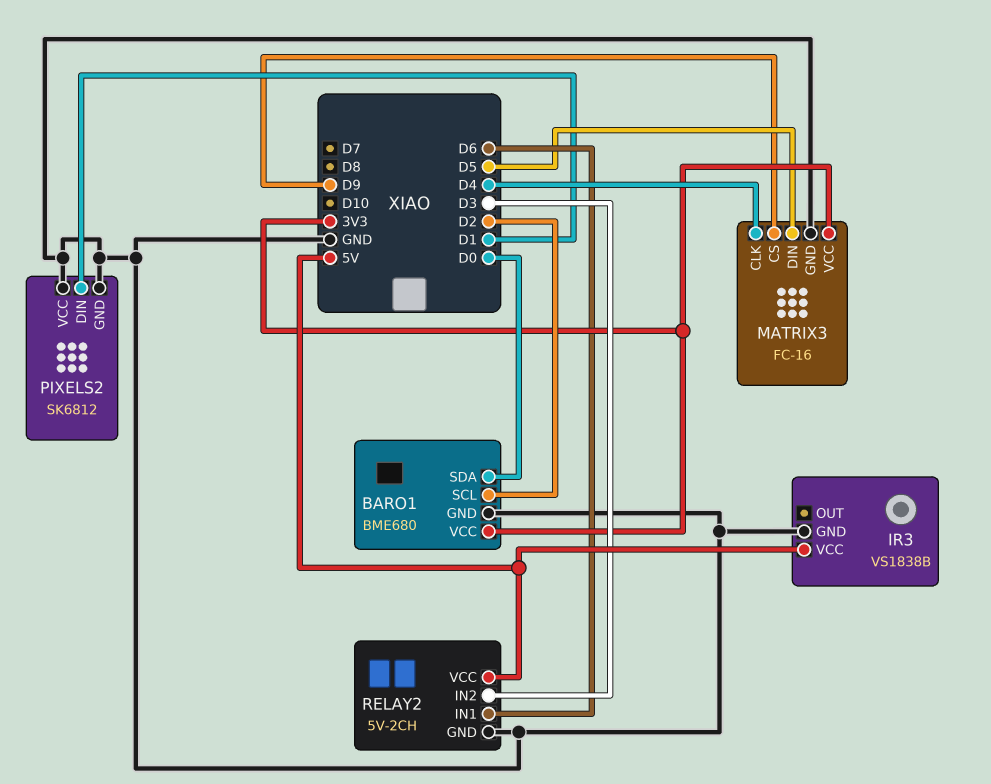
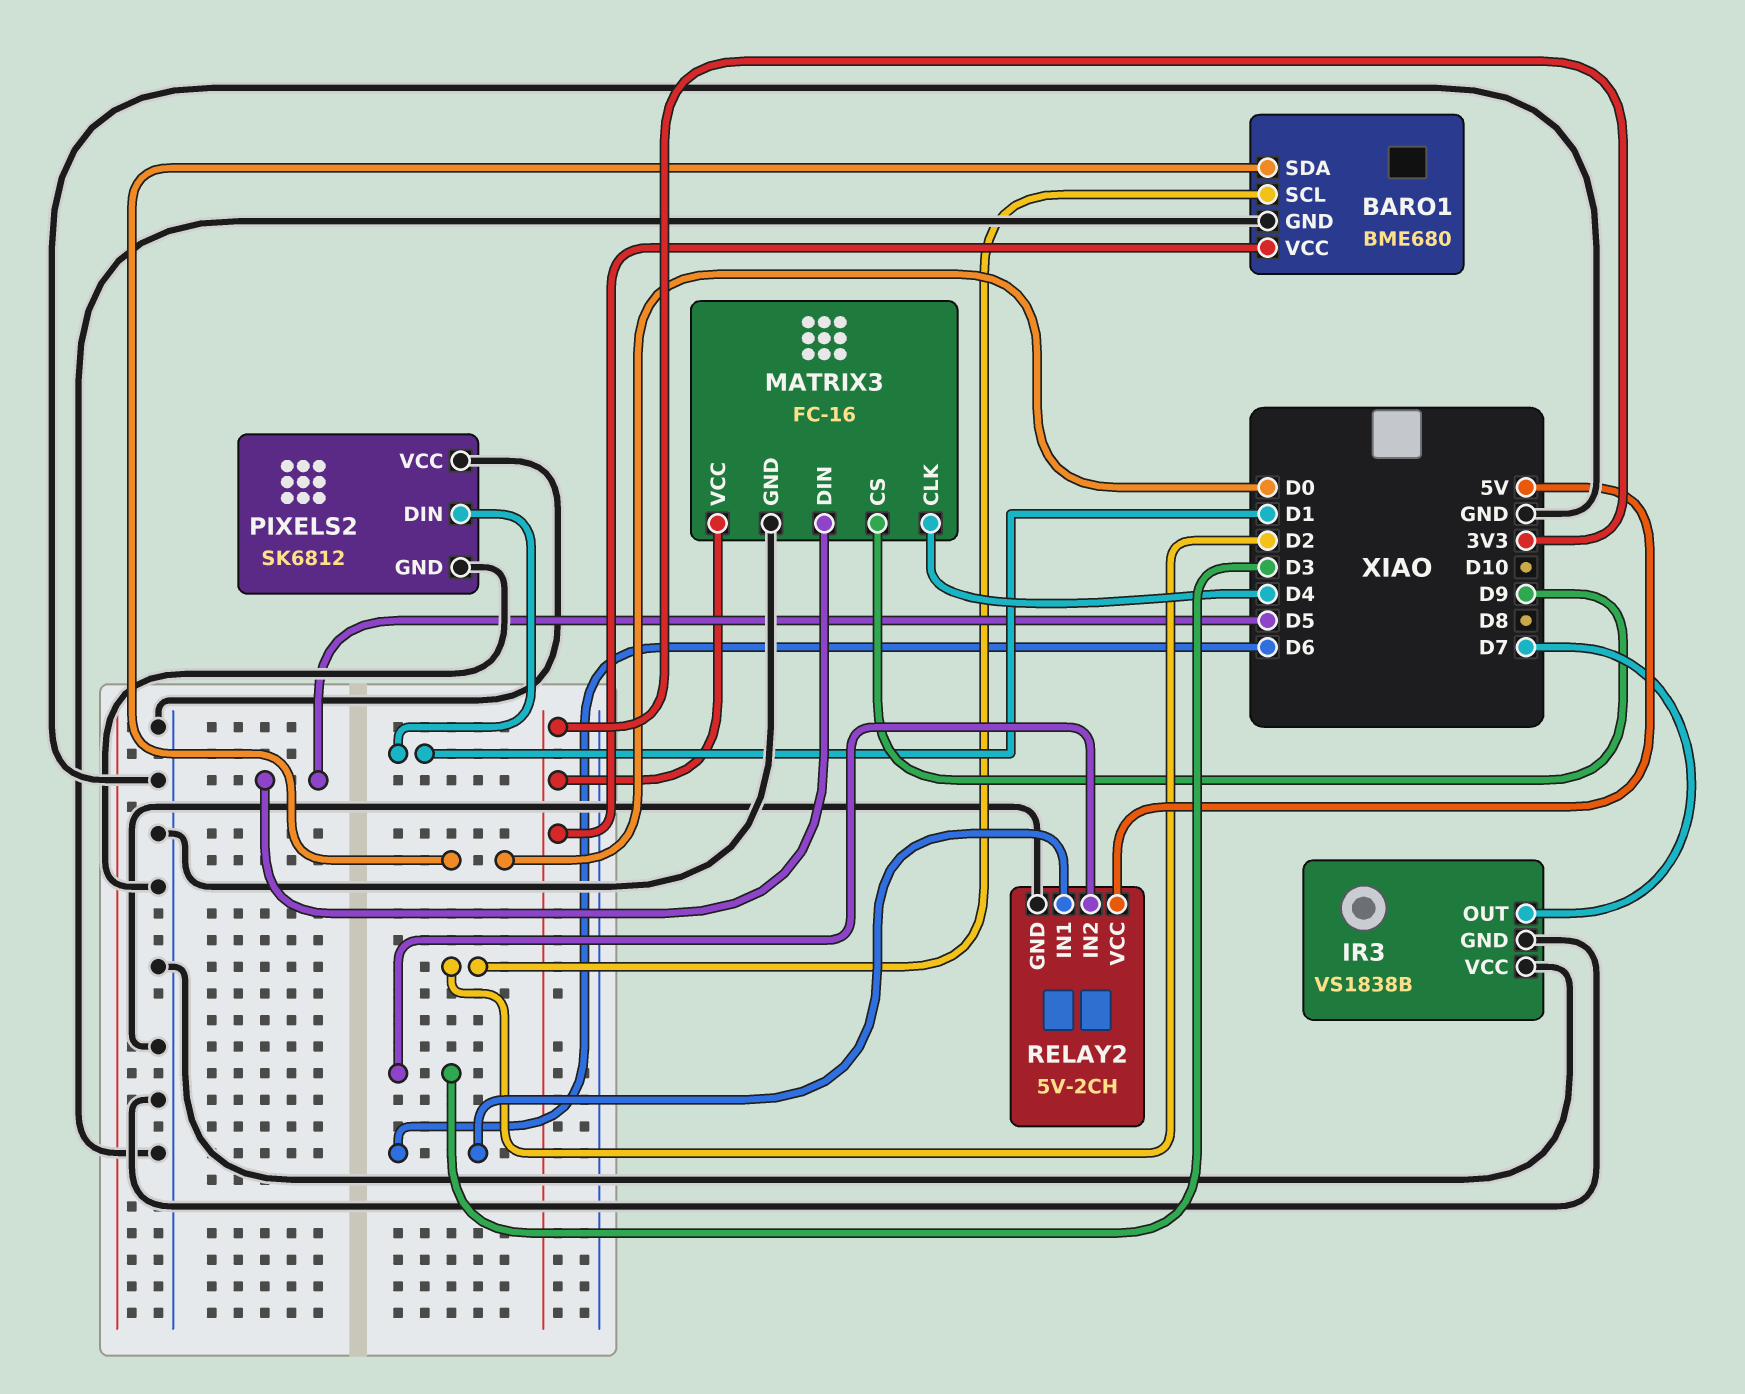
IR3 pin OUT: none -> D7
IR3 pin VCC: 5V -> GND

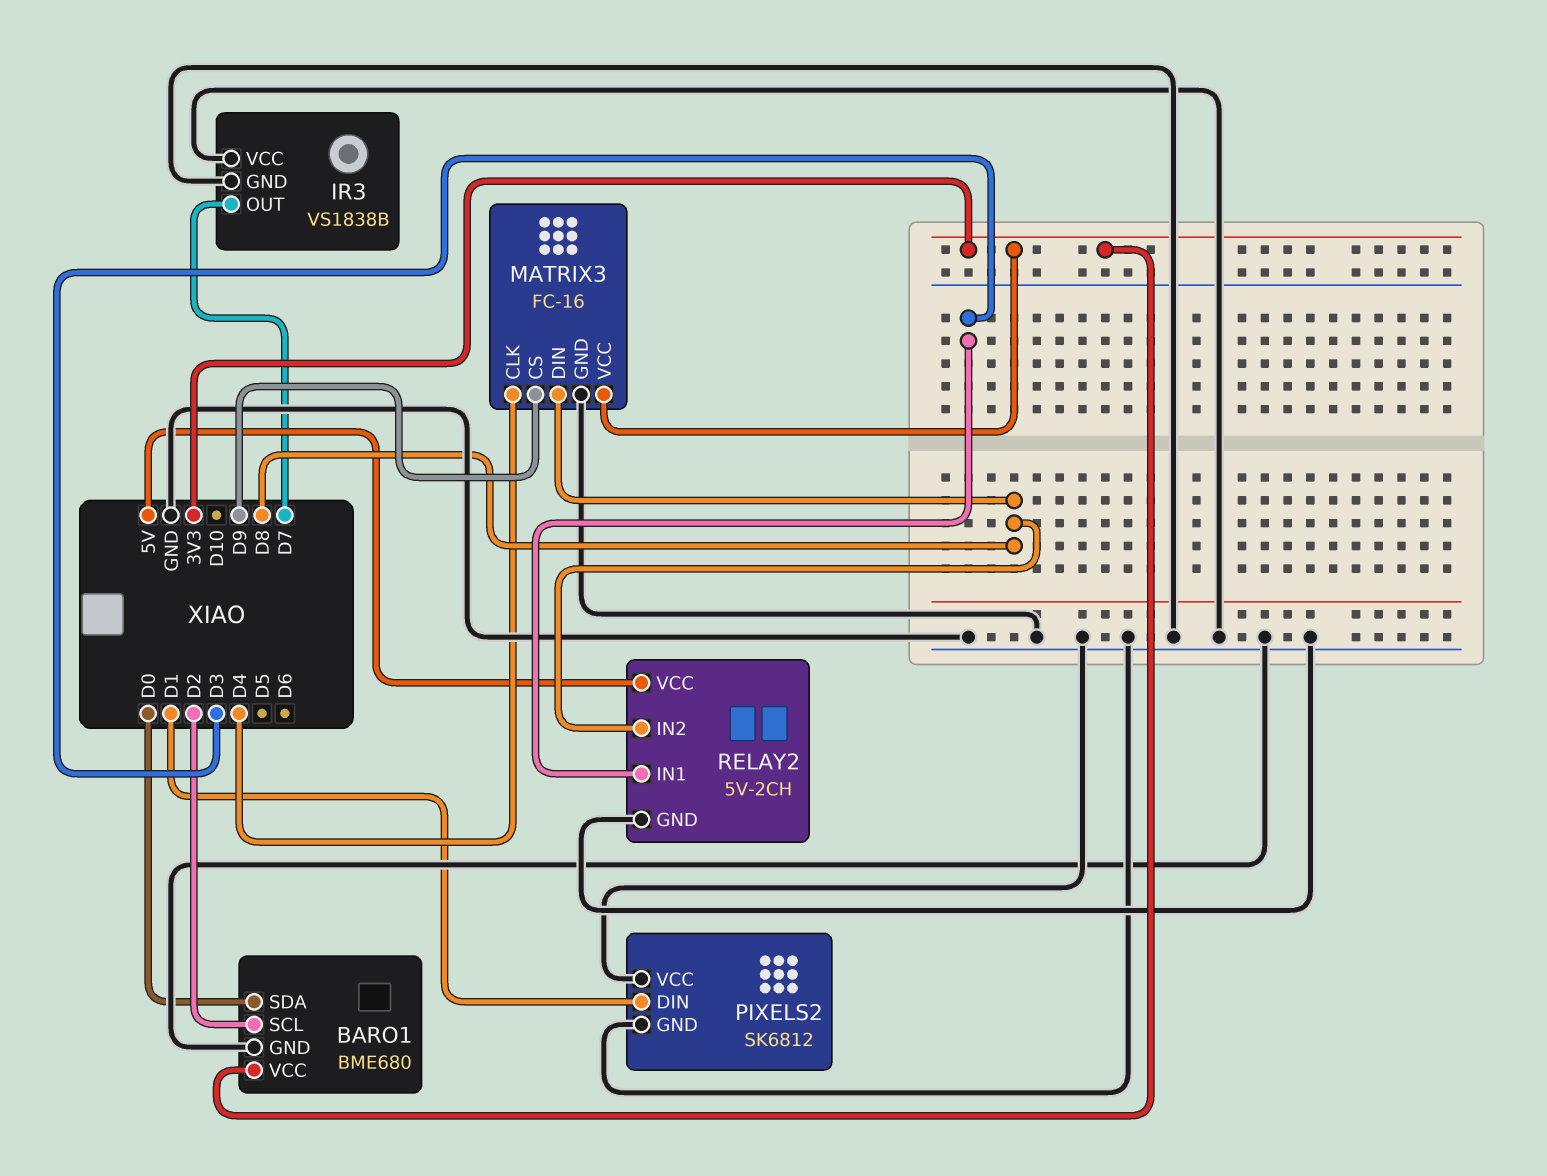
MATRIX3 pin DIN: D5 -> D8
RELAY2 pin IN1: D6 -> D3
RELAY2 pin IN2: D3 -> D8

